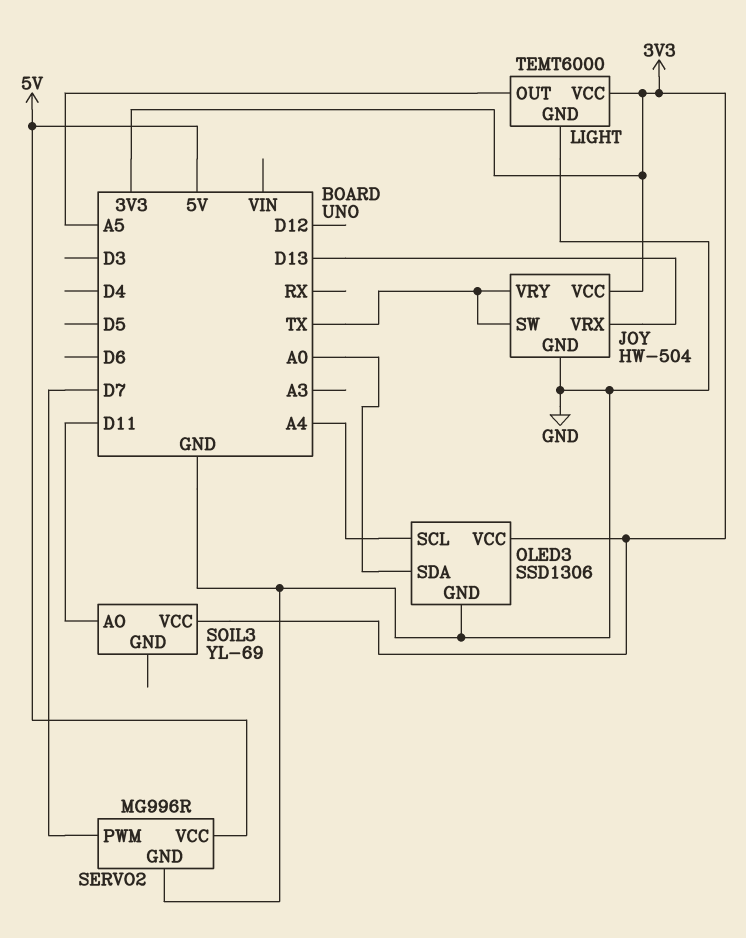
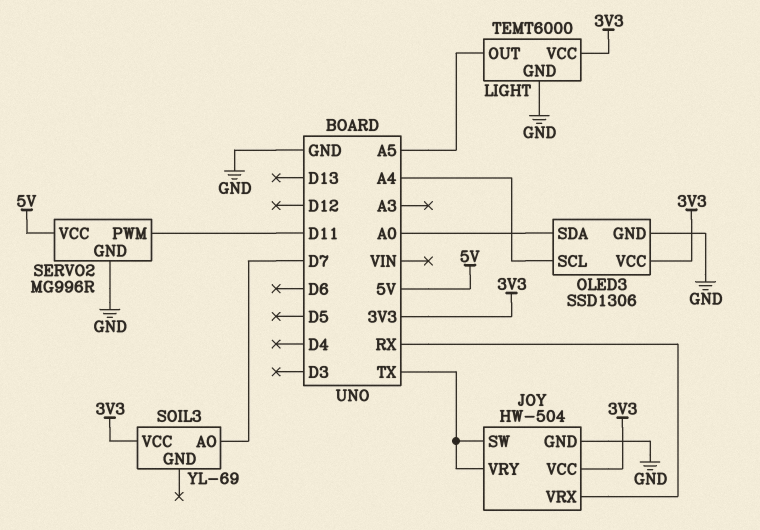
JOY pin VRX: D13 -> RX
SERVO2 pin PWM: D7 -> D11
SOIL3 pin AO: D11 -> D7

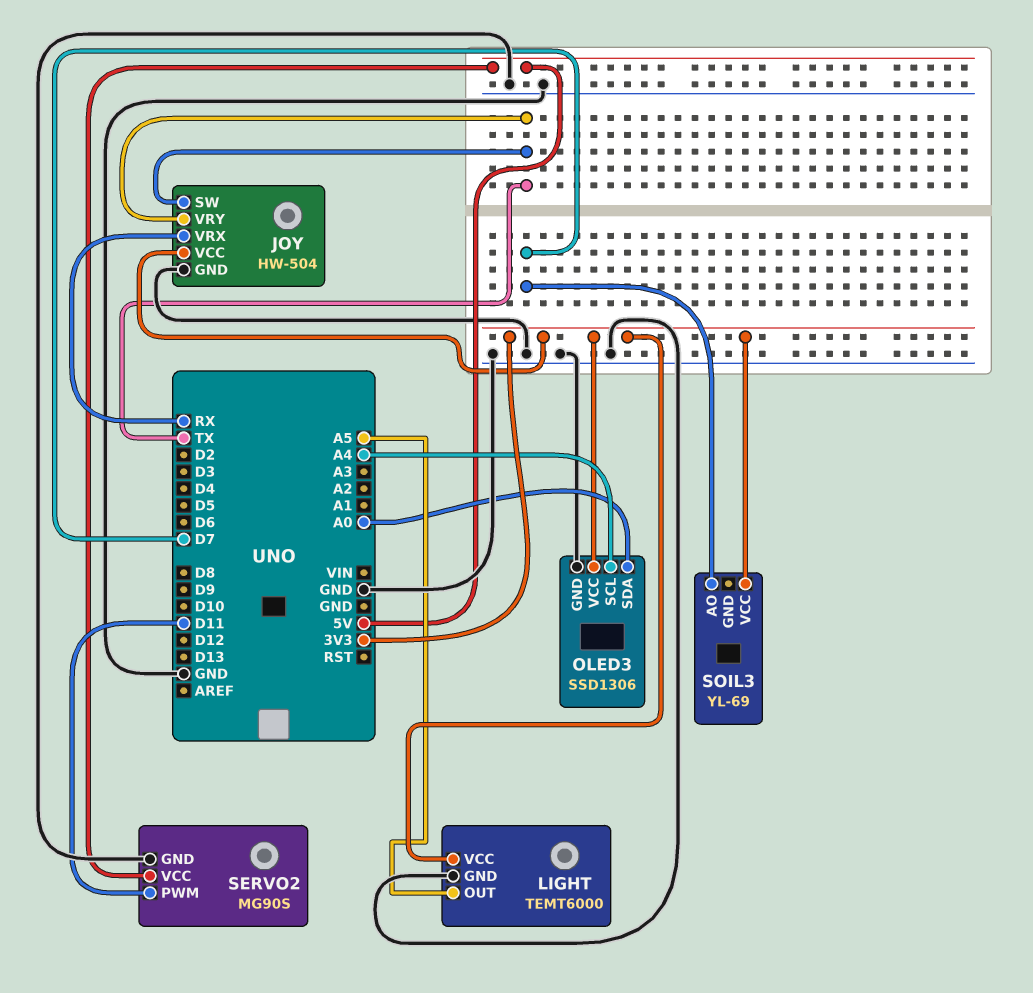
SERVO2: MG996R -> MG90S

